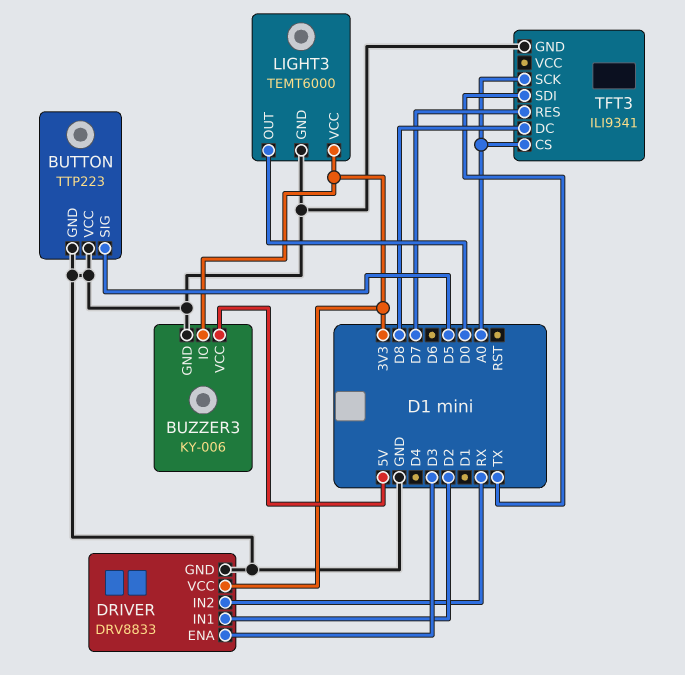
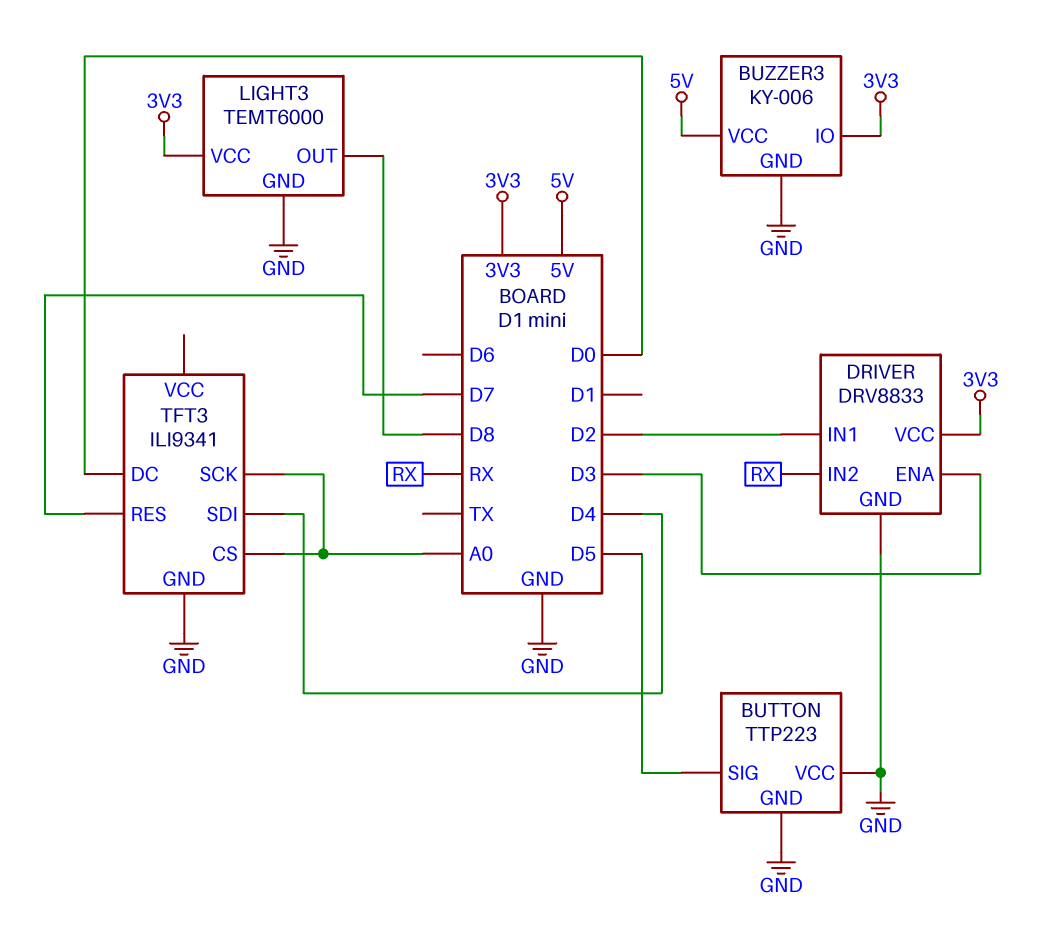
LIGHT3 pin OUT: D0 -> D8
TFT3 pin DC: D8 -> D0
TFT3 pin SDI: TX -> D4

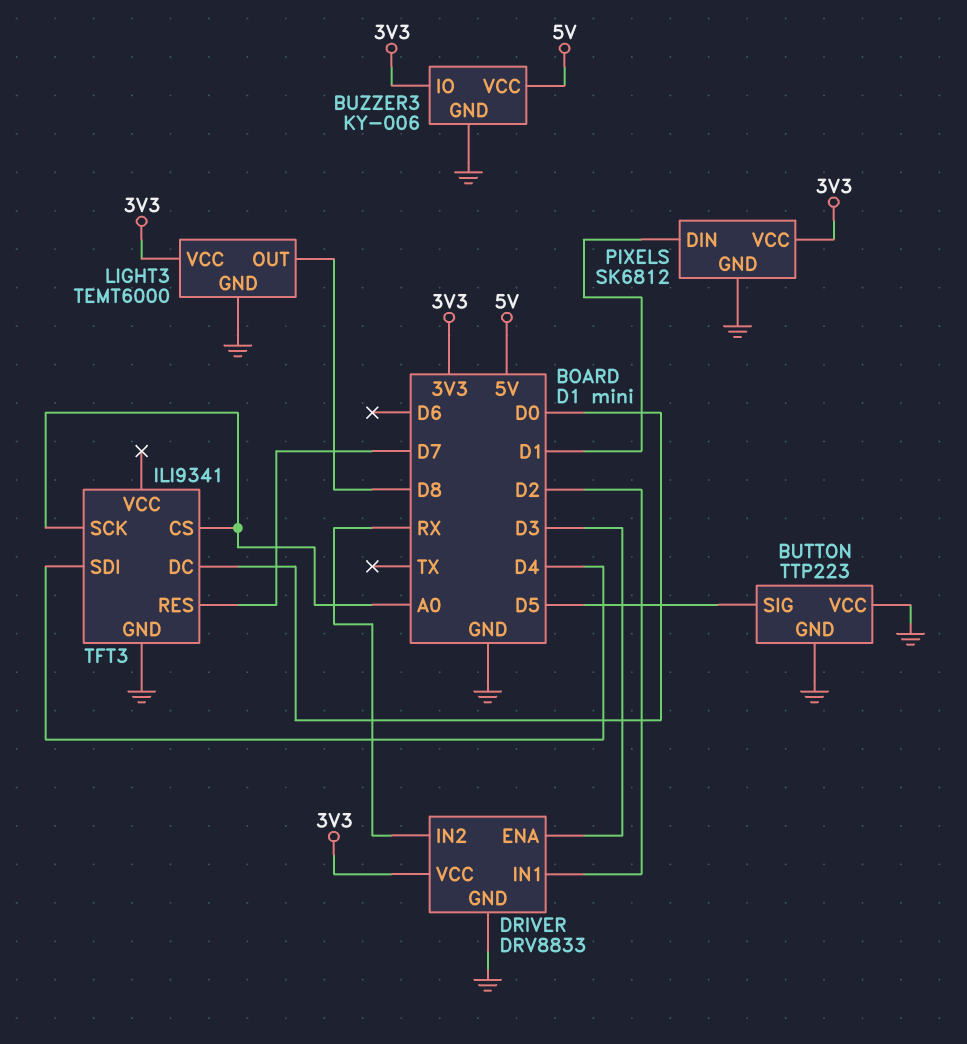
PIXELS: none -> SK6812
PIXELS pin DIN: none -> D1
PIXELS pin GND: none -> GND
PIXELS pin VCC: none -> 3V3

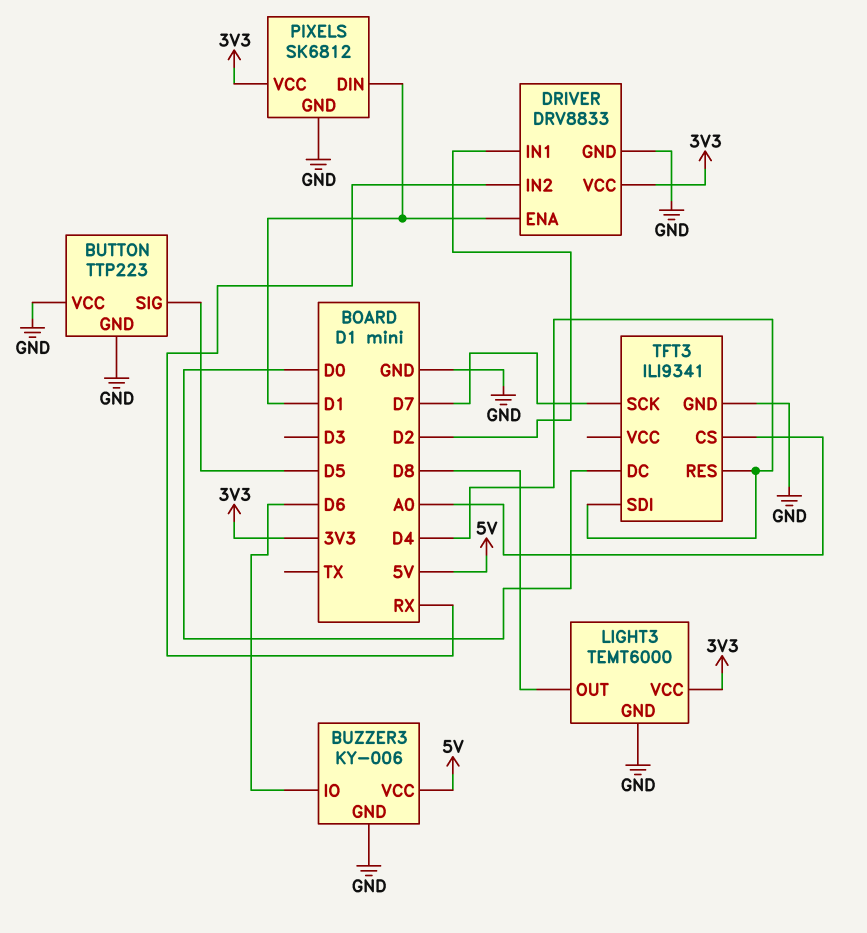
BUZZER3 pin IO: 3V3 -> D6
DRIVER pin ENA: D3 -> D1
TFT3 pin RES: D7 -> D4
TFT3 pin SCK: A0 -> D7

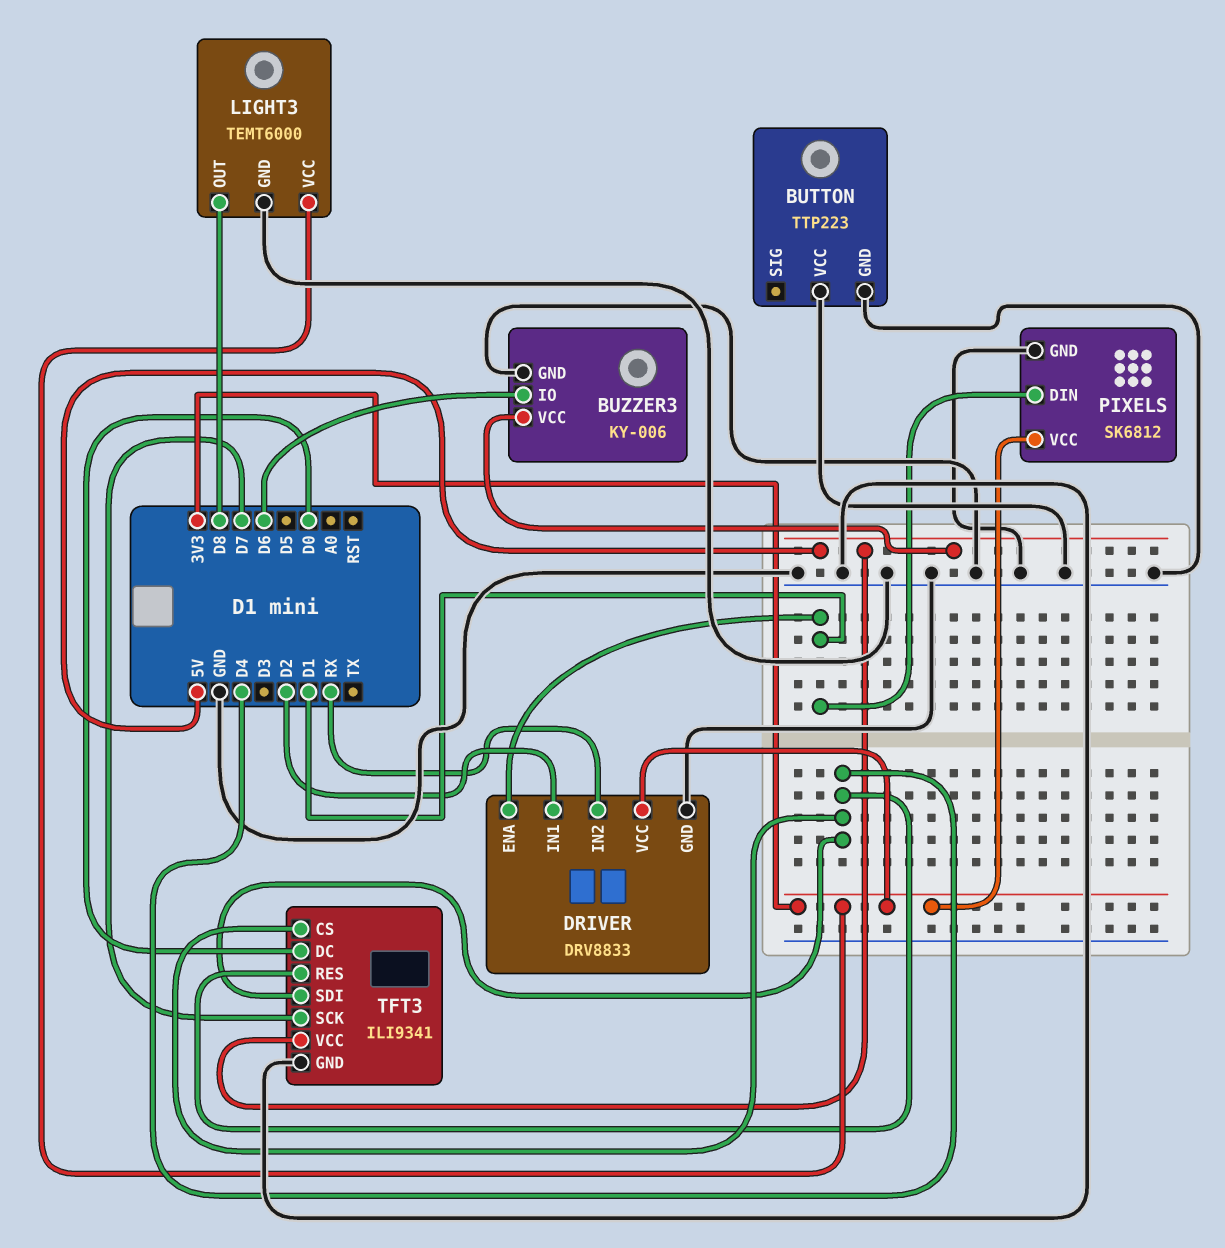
BUTTON pin SIG: D5 -> none
TFT3 pin CS: A0 -> D4
TFT3 pin VCC: none -> 5V

